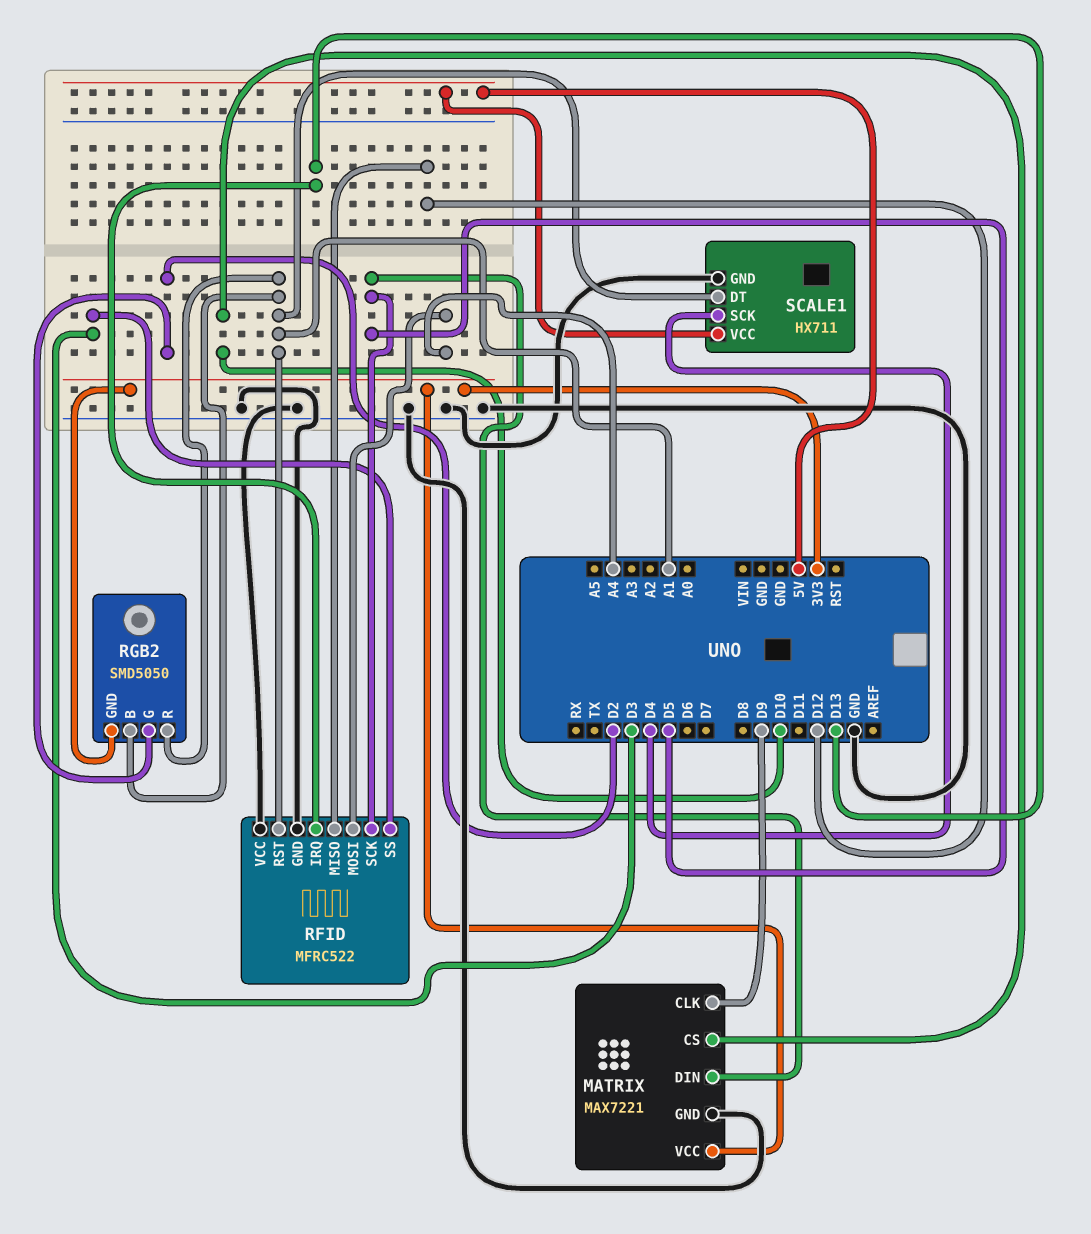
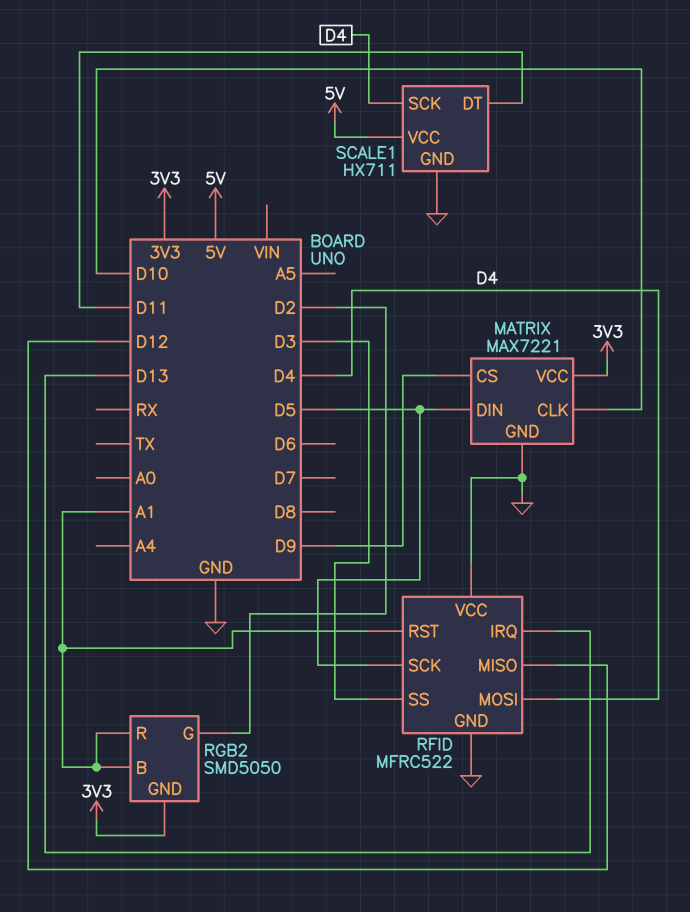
MATRIX pin CLK: D9 -> D10
MATRIX pin CS: D10 -> D9
RFID pin MOSI: A4 -> D4
SCALE1 pin DT: A1 -> D11

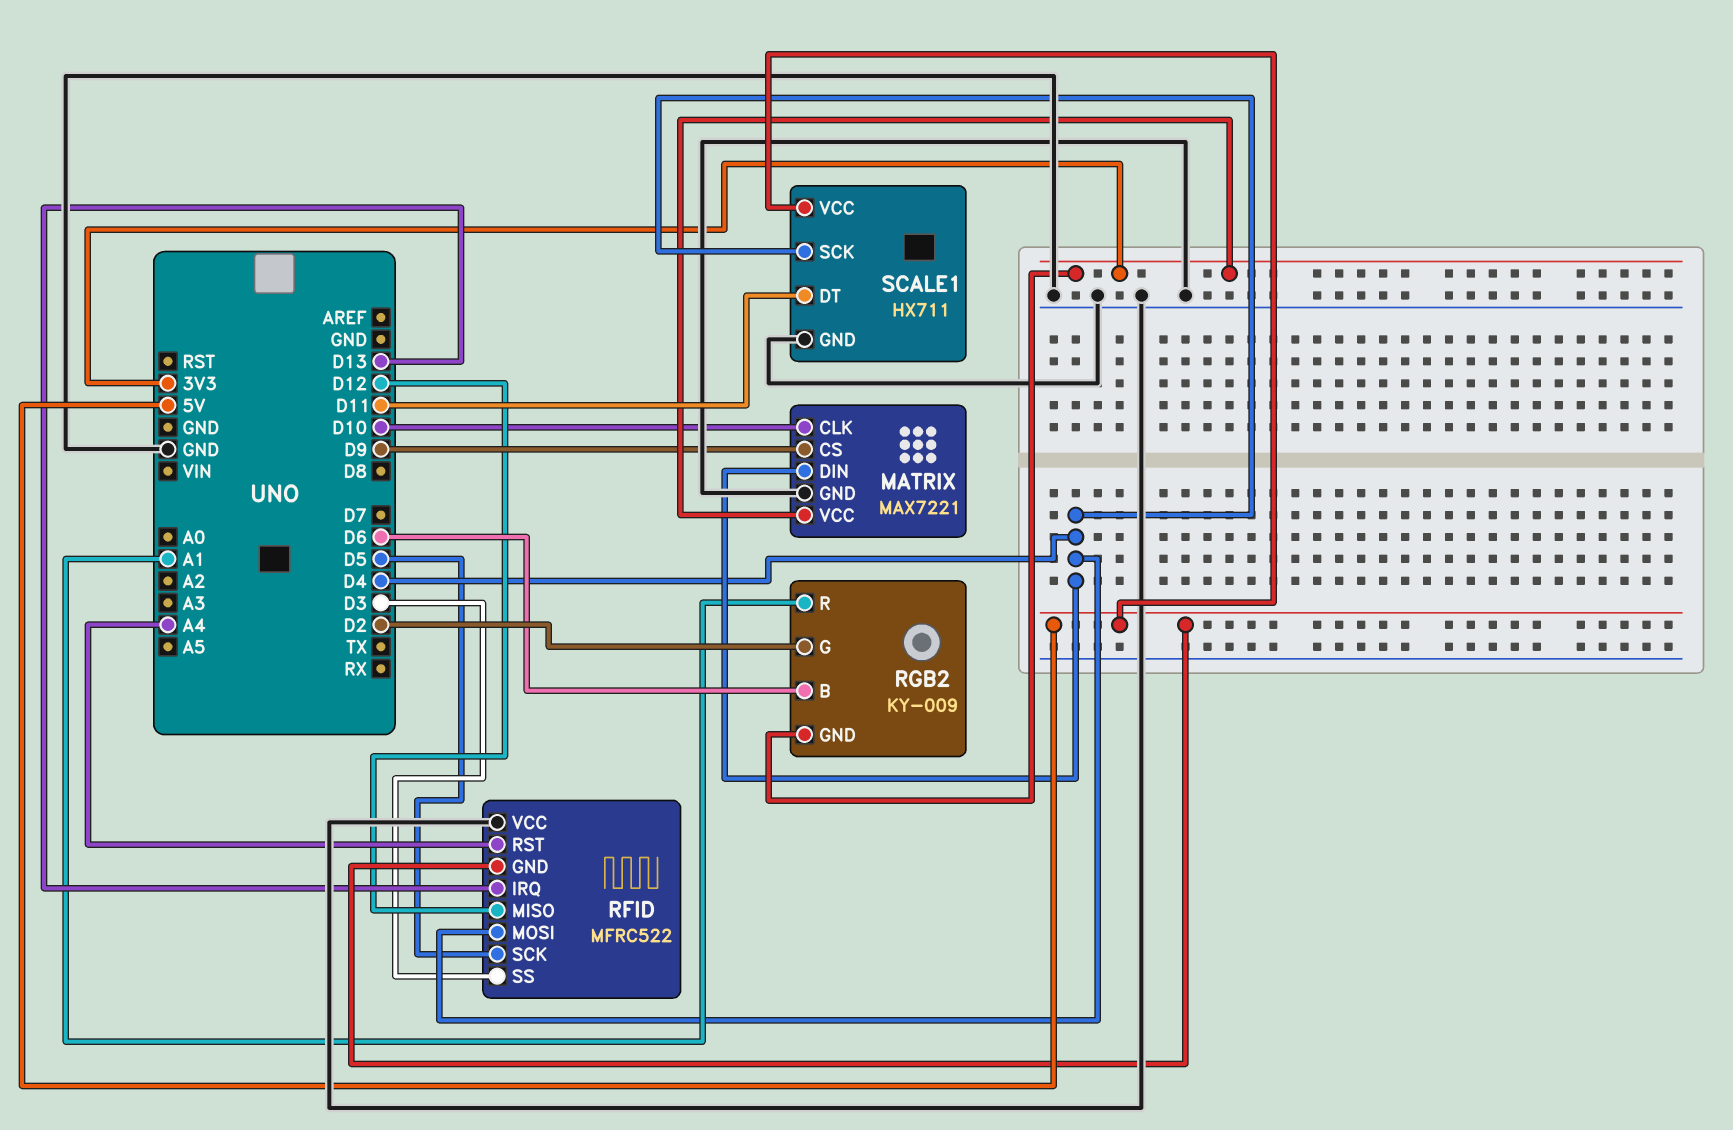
MATRIX pin DIN: D5 -> D4
RFID pin GND: GND -> 5V
RFID pin RST: A1 -> A4
RGB2: SMD5050 -> KY-009
RGB2 pin B: A1 -> D6

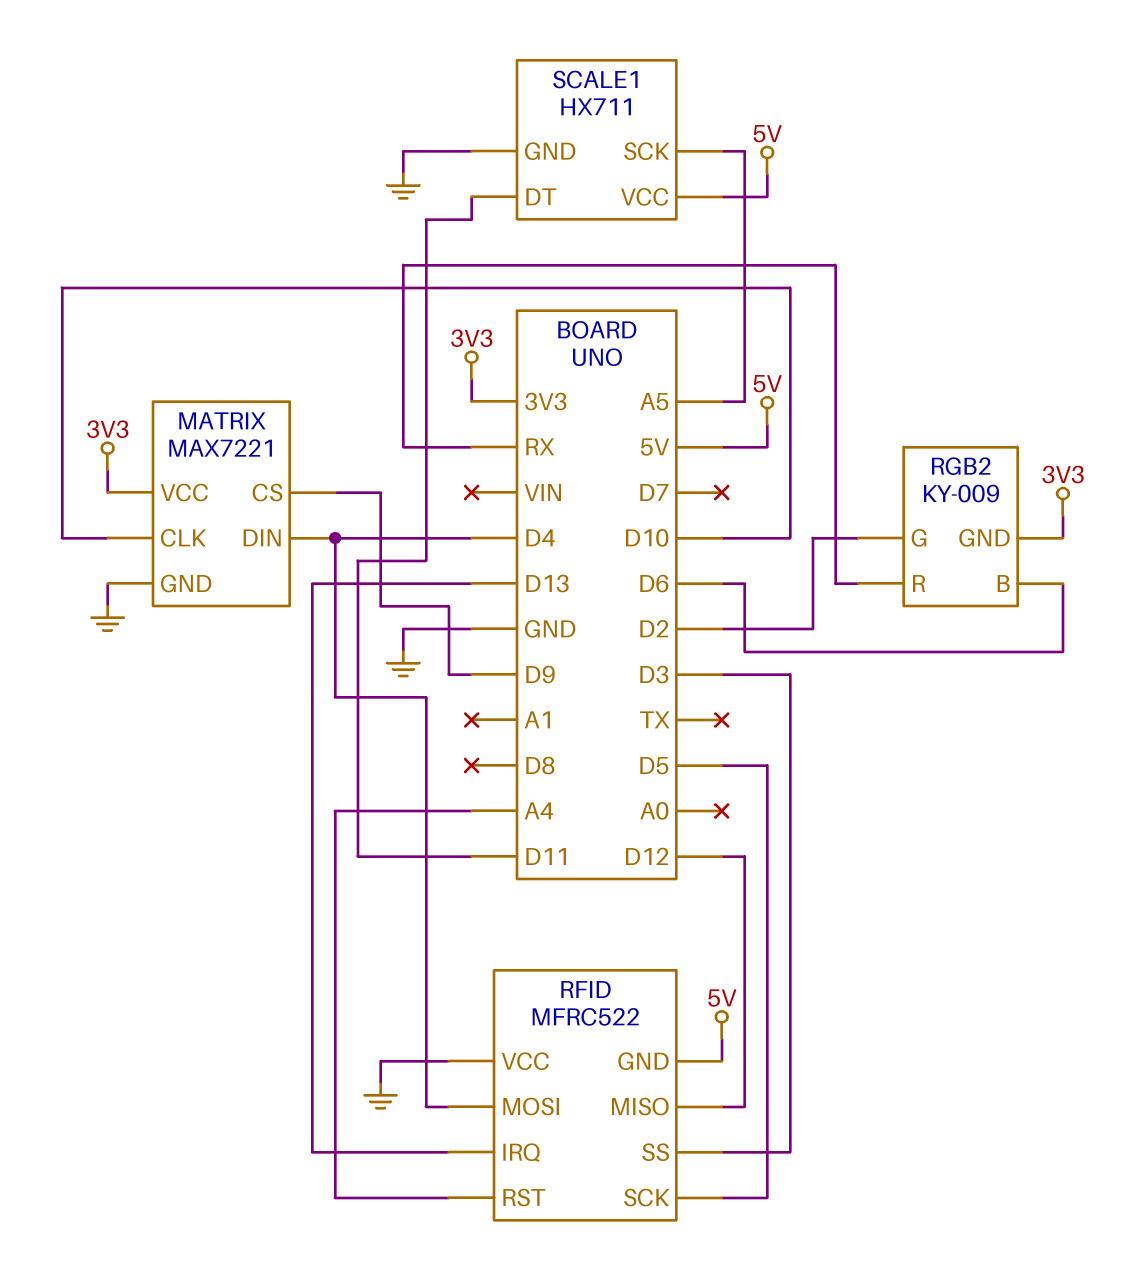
RGB2 pin R: A1 -> RX
SCALE1 pin SCK: D4 -> A5

